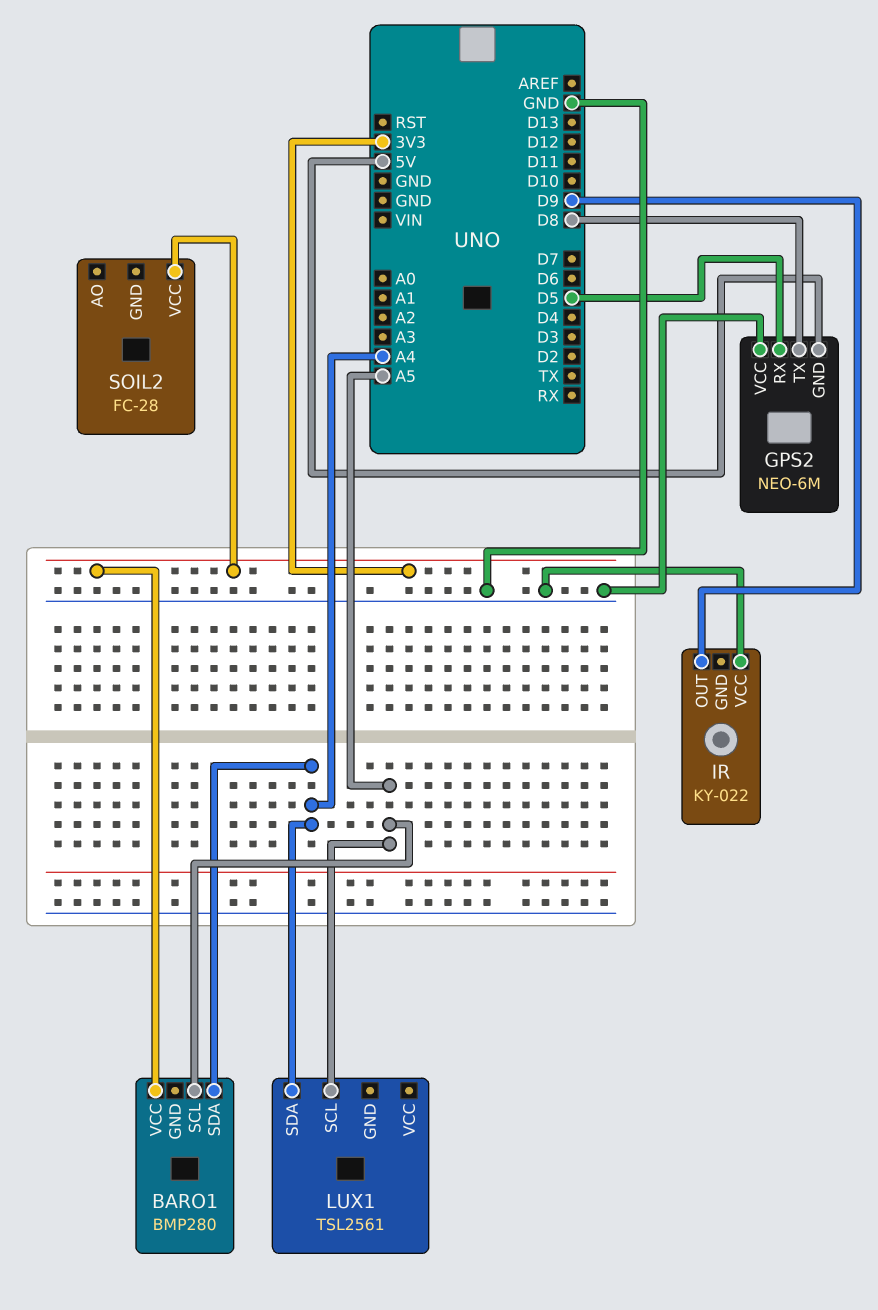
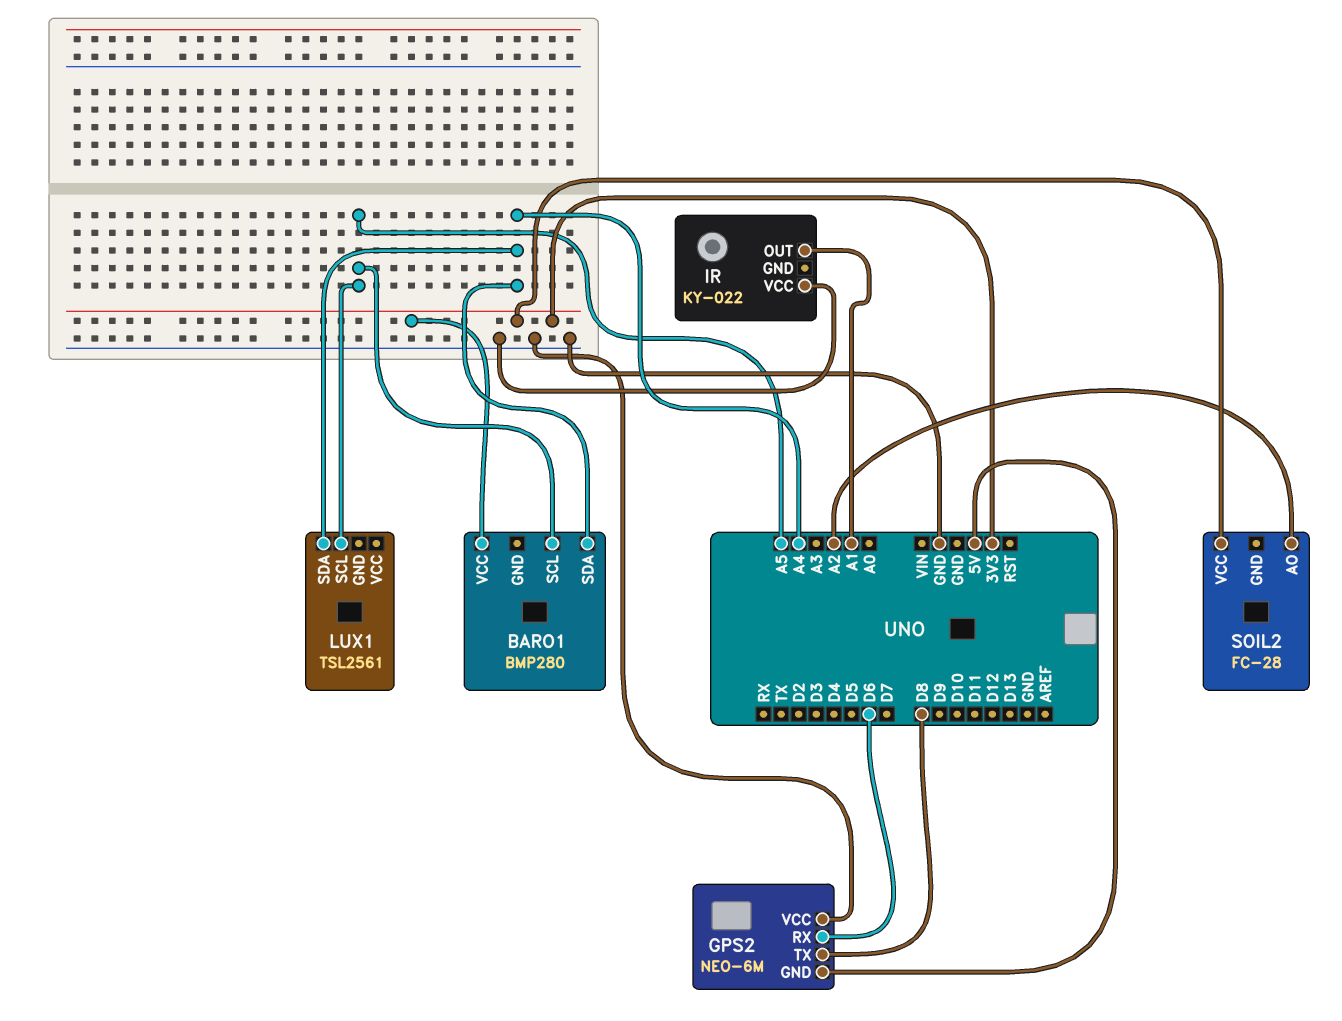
GPS2 pin RX: D5 -> D6
IR pin OUT: D9 -> A1
SOIL2 pin AO: none -> A2

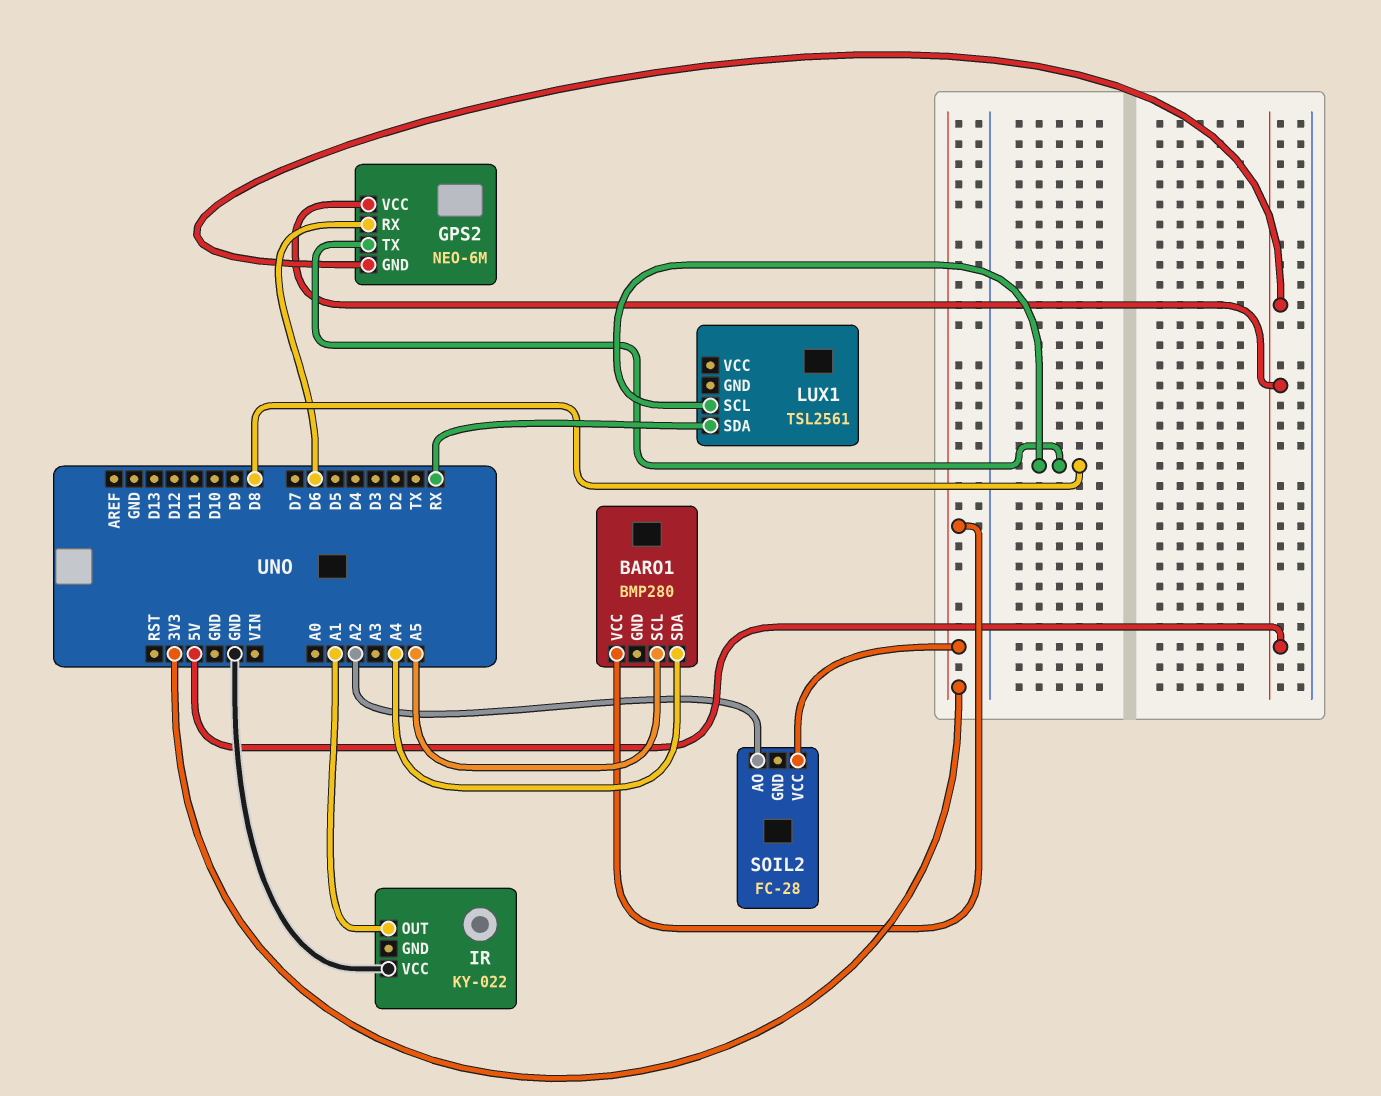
GPS2 pin VCC: GND -> 5V
LUX1 pin SCL: A5 -> D8
LUX1 pin SDA: A4 -> RX

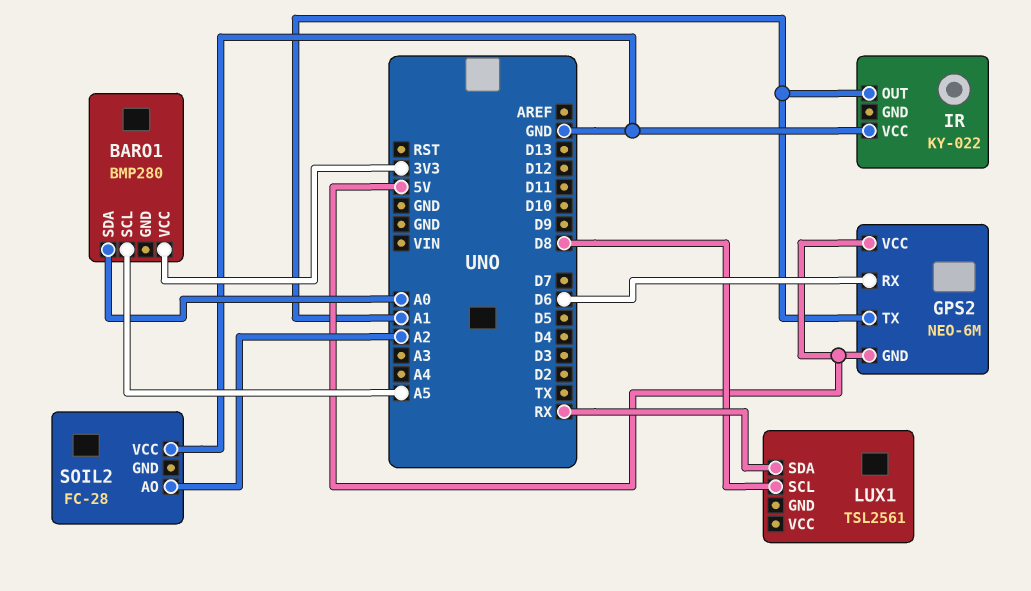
BARO1 pin SDA: A4 -> A0
GPS2 pin TX: D8 -> A1
SOIL2 pin VCC: 3V3 -> GND

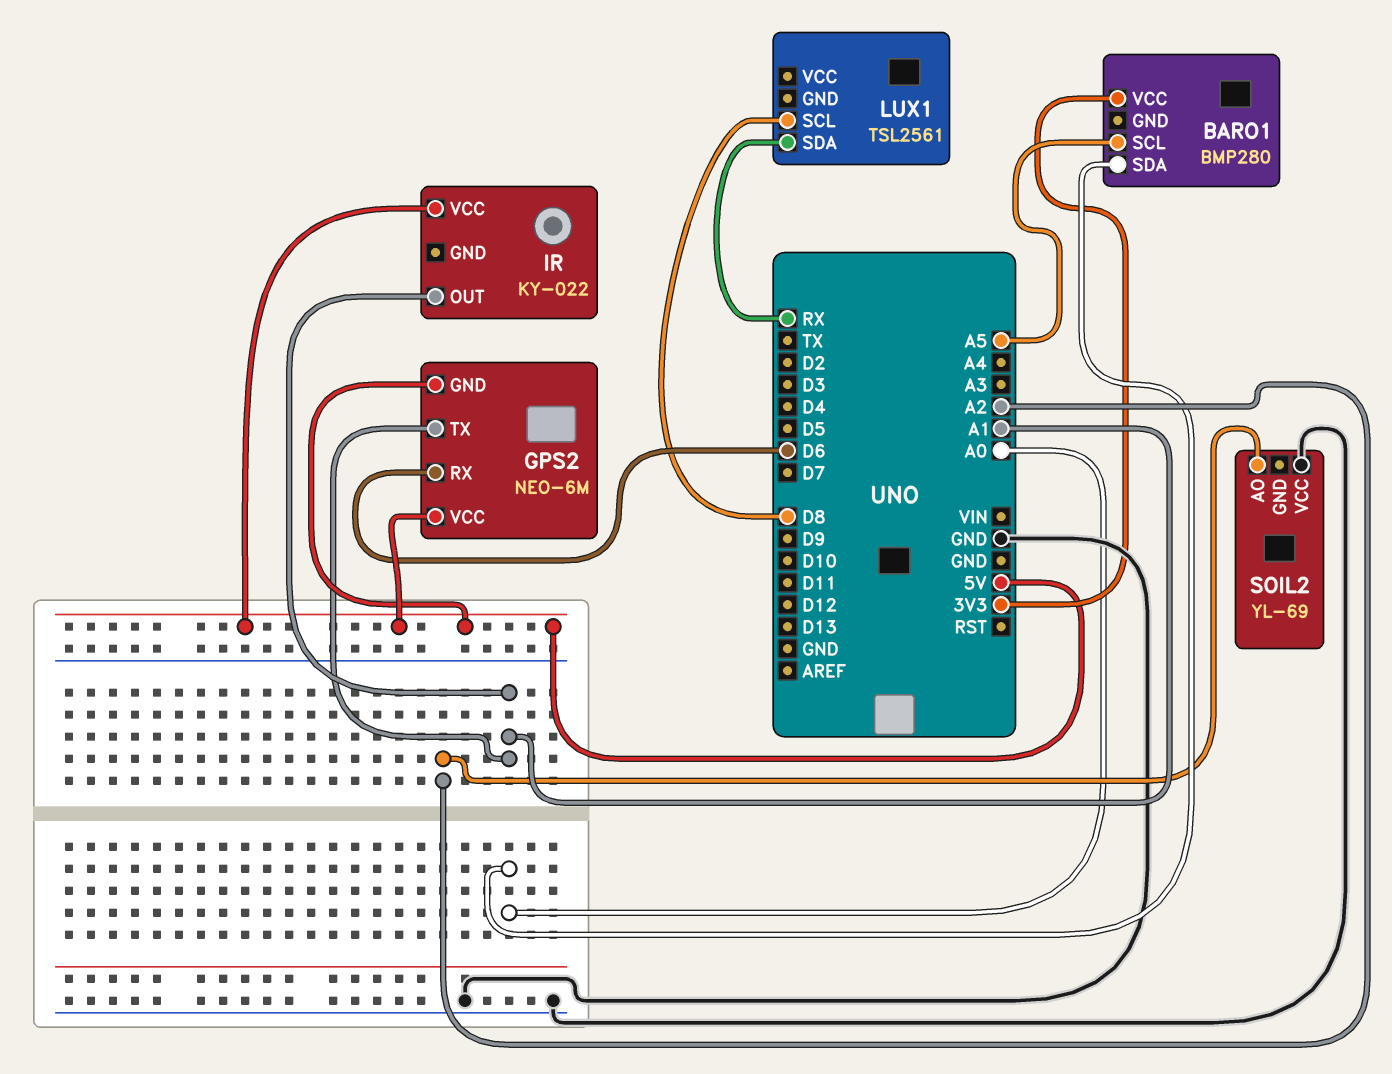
IR pin VCC: GND -> 5V
SOIL2: FC-28 -> YL-69

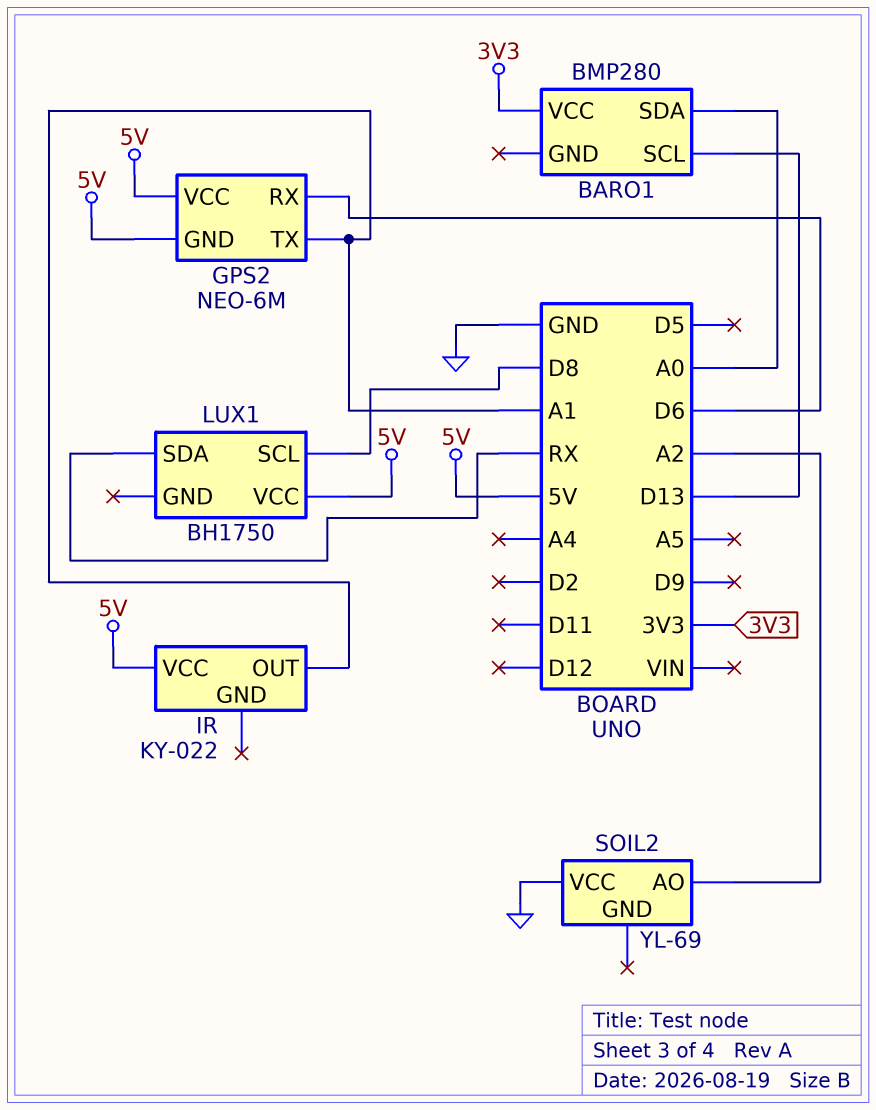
BARO1 pin SCL: A5 -> D13
LUX1: TSL2561 -> BH1750
LUX1 pin VCC: none -> 5V

